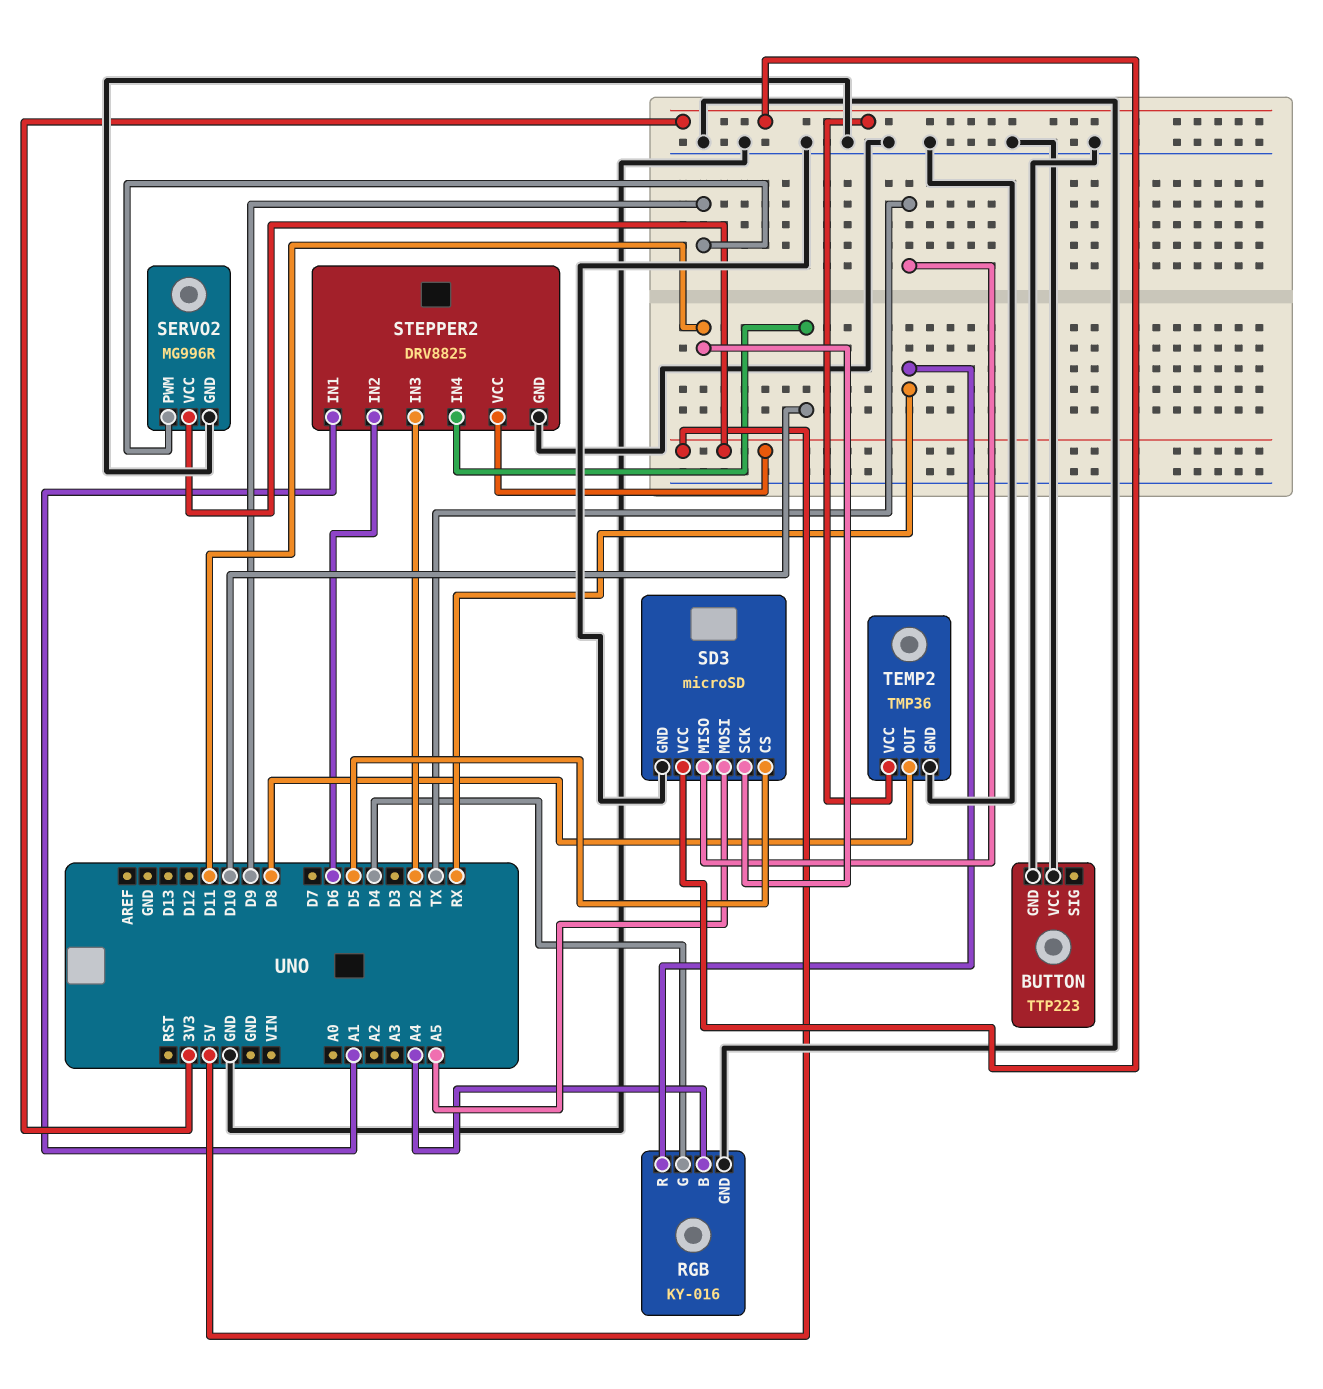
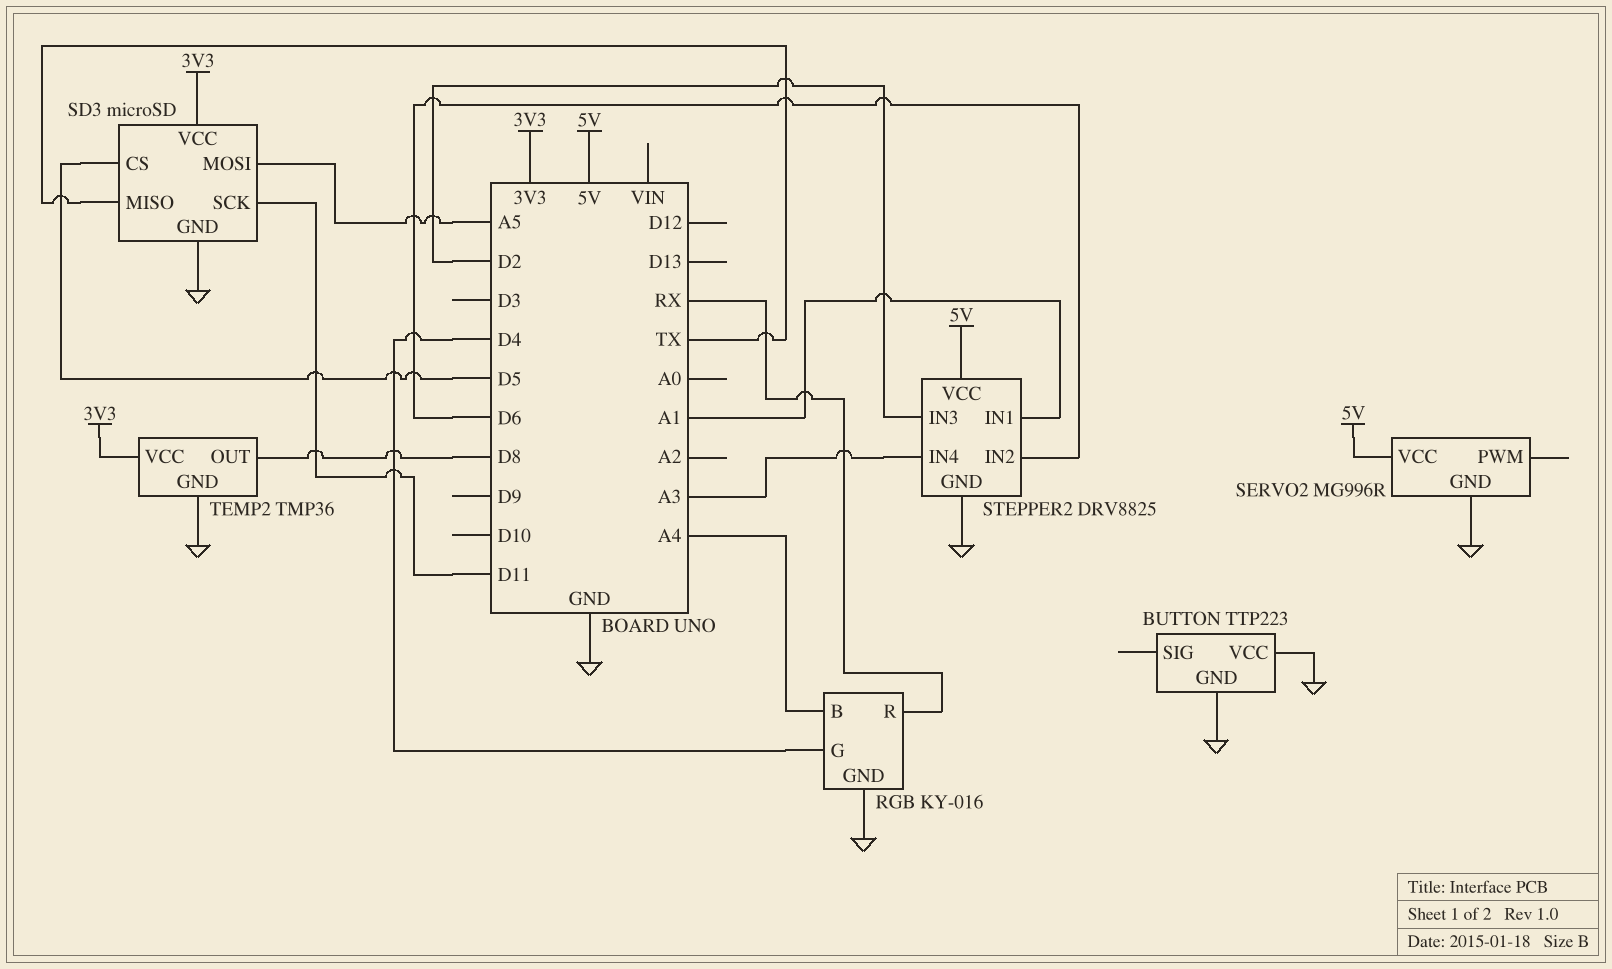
SERVO2 pin PWM: D9 -> none
STEPPER2 pin IN4: D10 -> A3

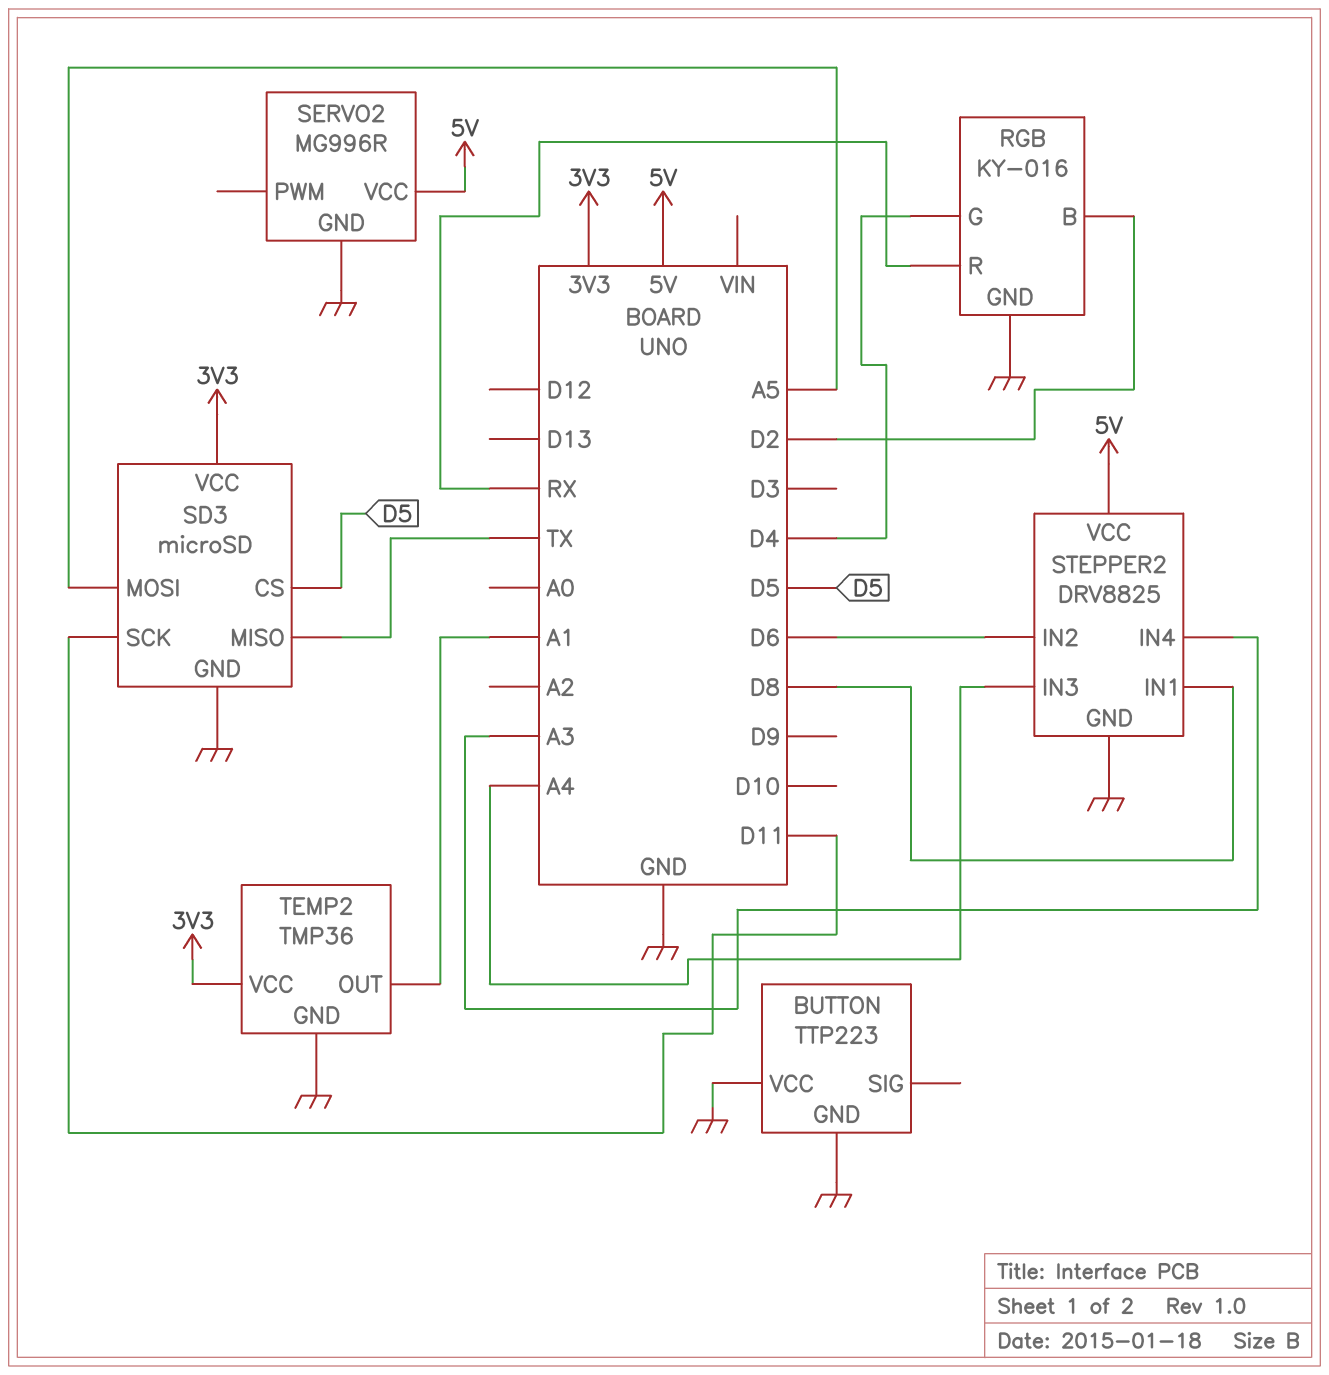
RGB pin B: A4 -> D2
STEPPER2 pin IN1: A1 -> D8
STEPPER2 pin IN3: D2 -> A4
TEMP2 pin OUT: D8 -> A1

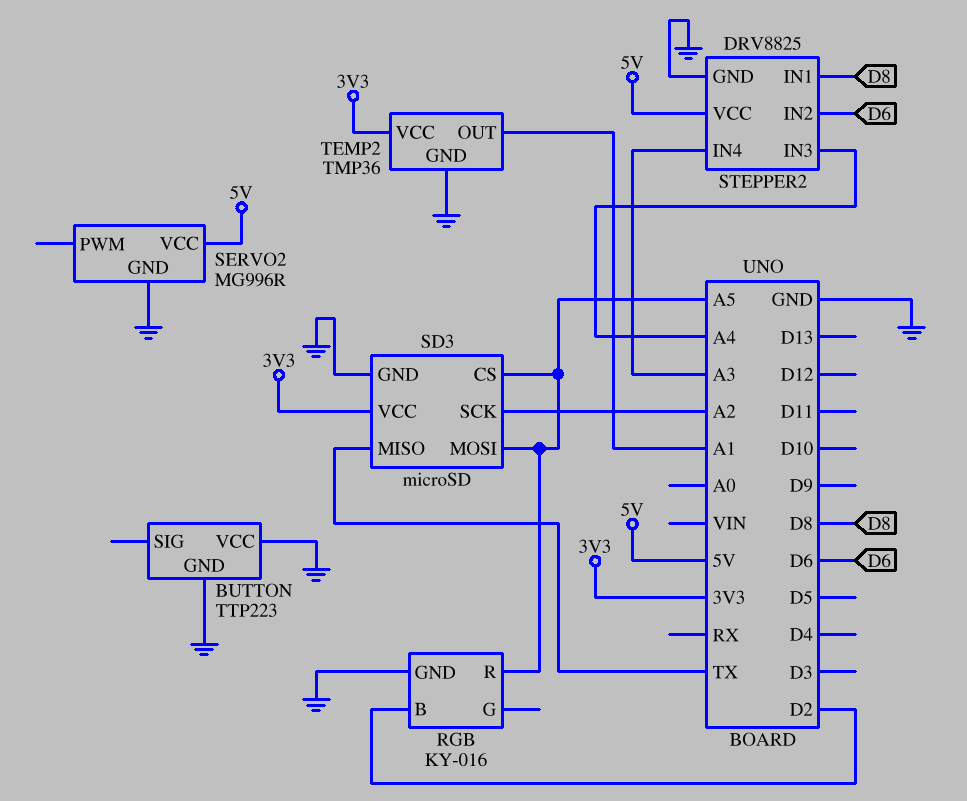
RGB pin G: D4 -> none
RGB pin R: RX -> A5
SD3 pin CS: D5 -> A5
SD3 pin SCK: D11 -> A2

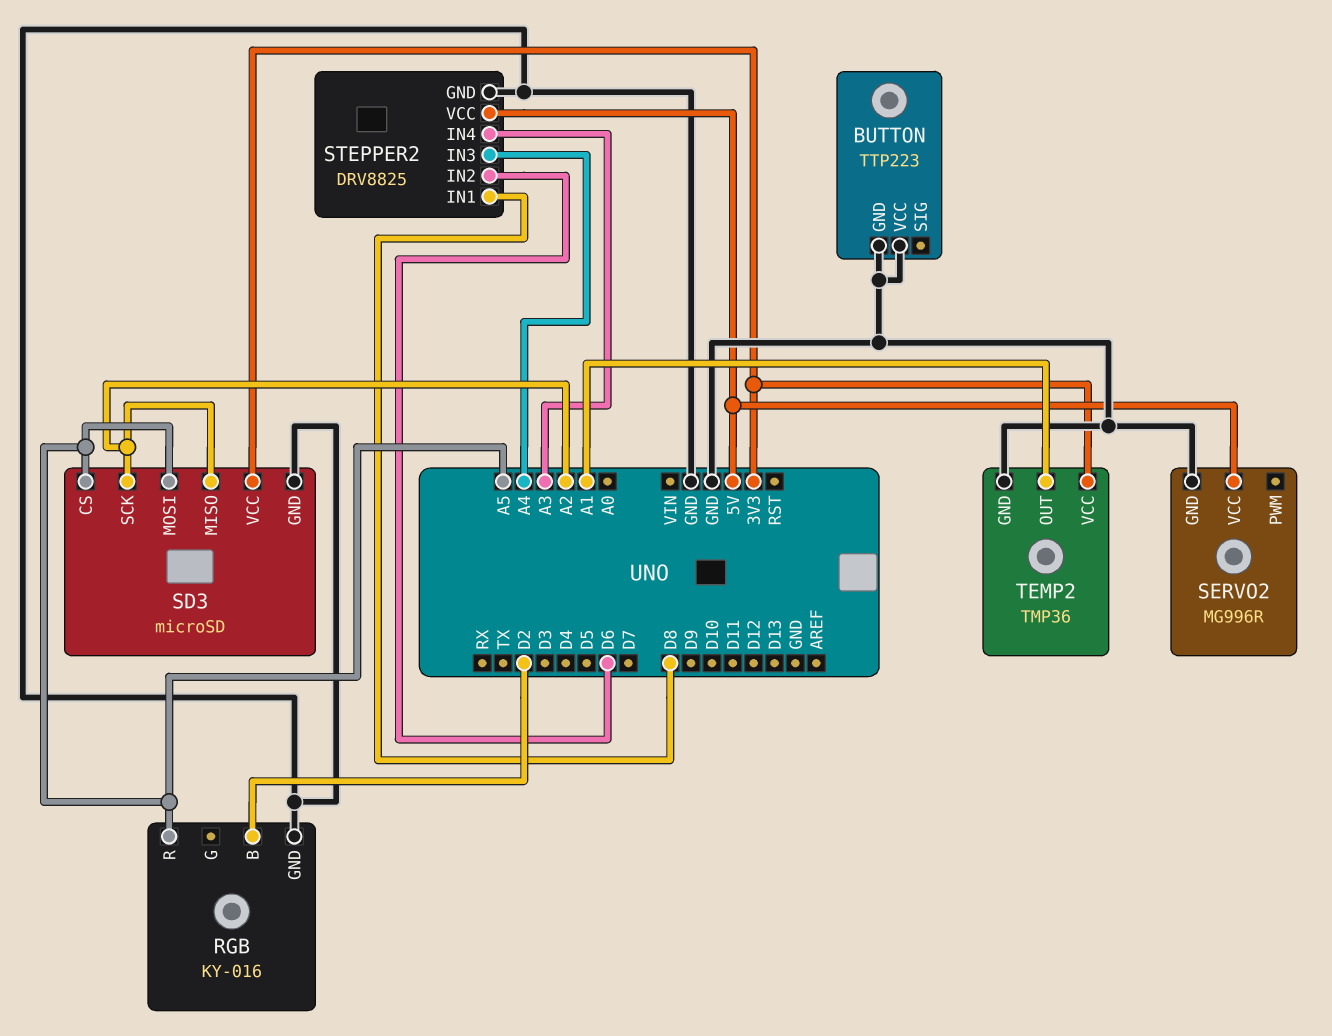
SD3 pin MISO: TX -> A2

